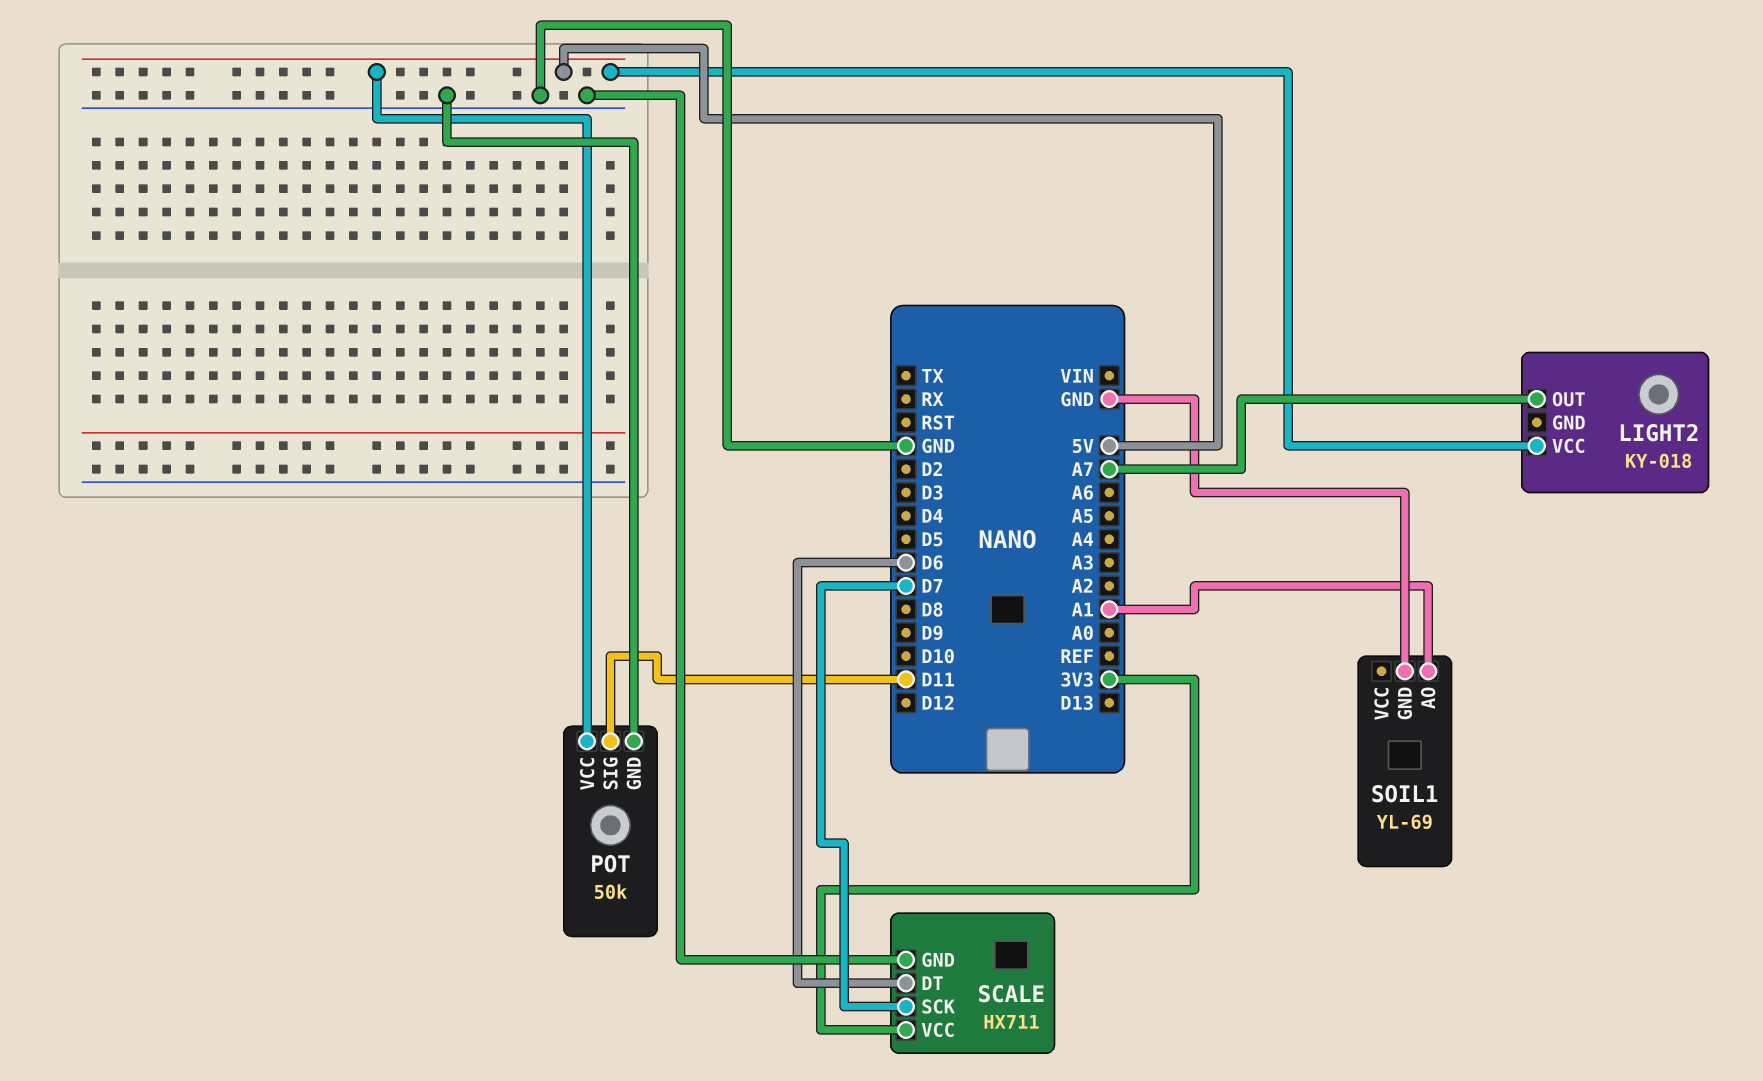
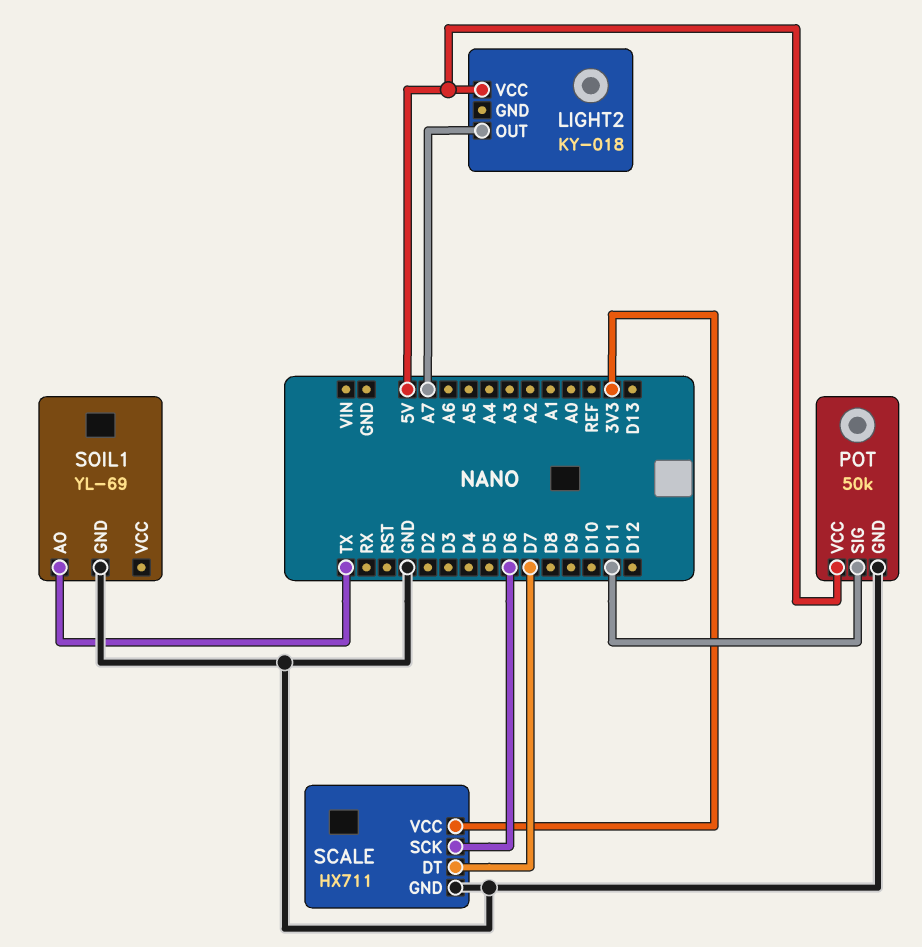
SCALE pin DT: D6 -> D7
SCALE pin SCK: D7 -> D6
SOIL1 pin AO: A1 -> TX

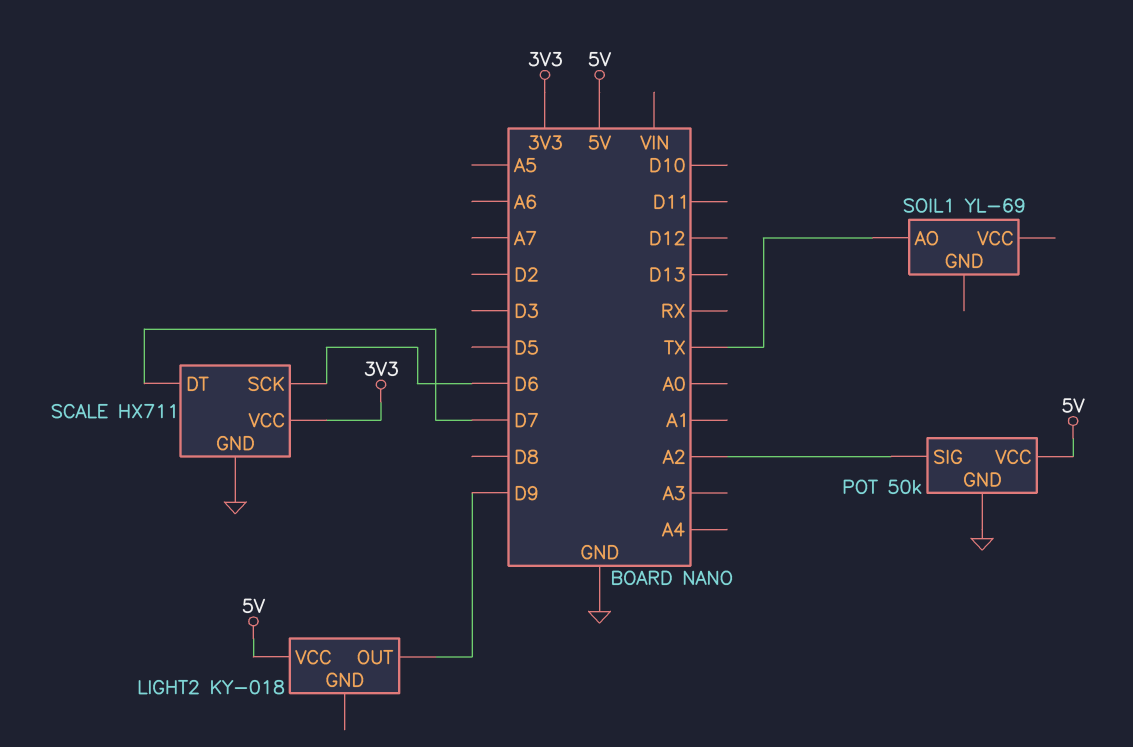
LIGHT2 pin OUT: A7 -> D9
POT pin SIG: D11 -> A2
SOIL1 pin GND: GND -> none

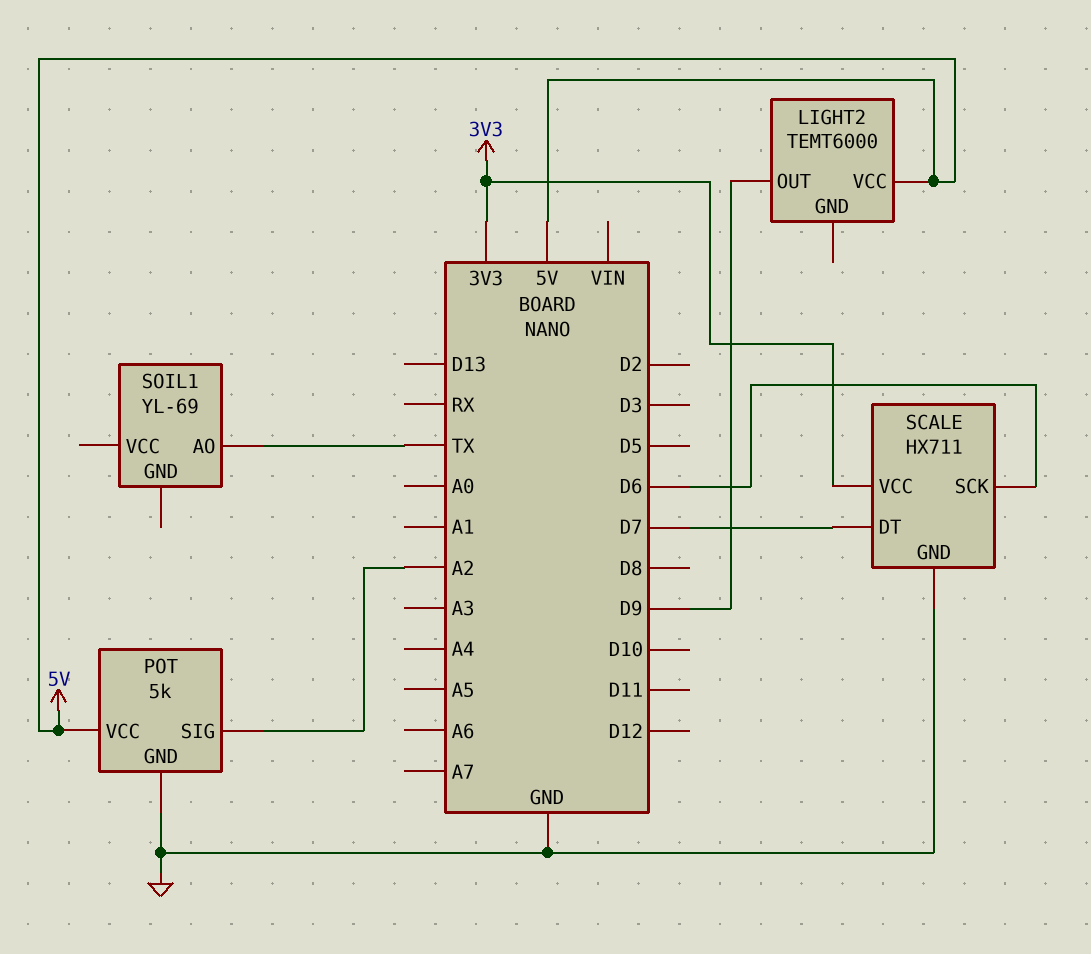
LIGHT2: KY-018 -> TEMT6000
POT: 50k -> 5k

